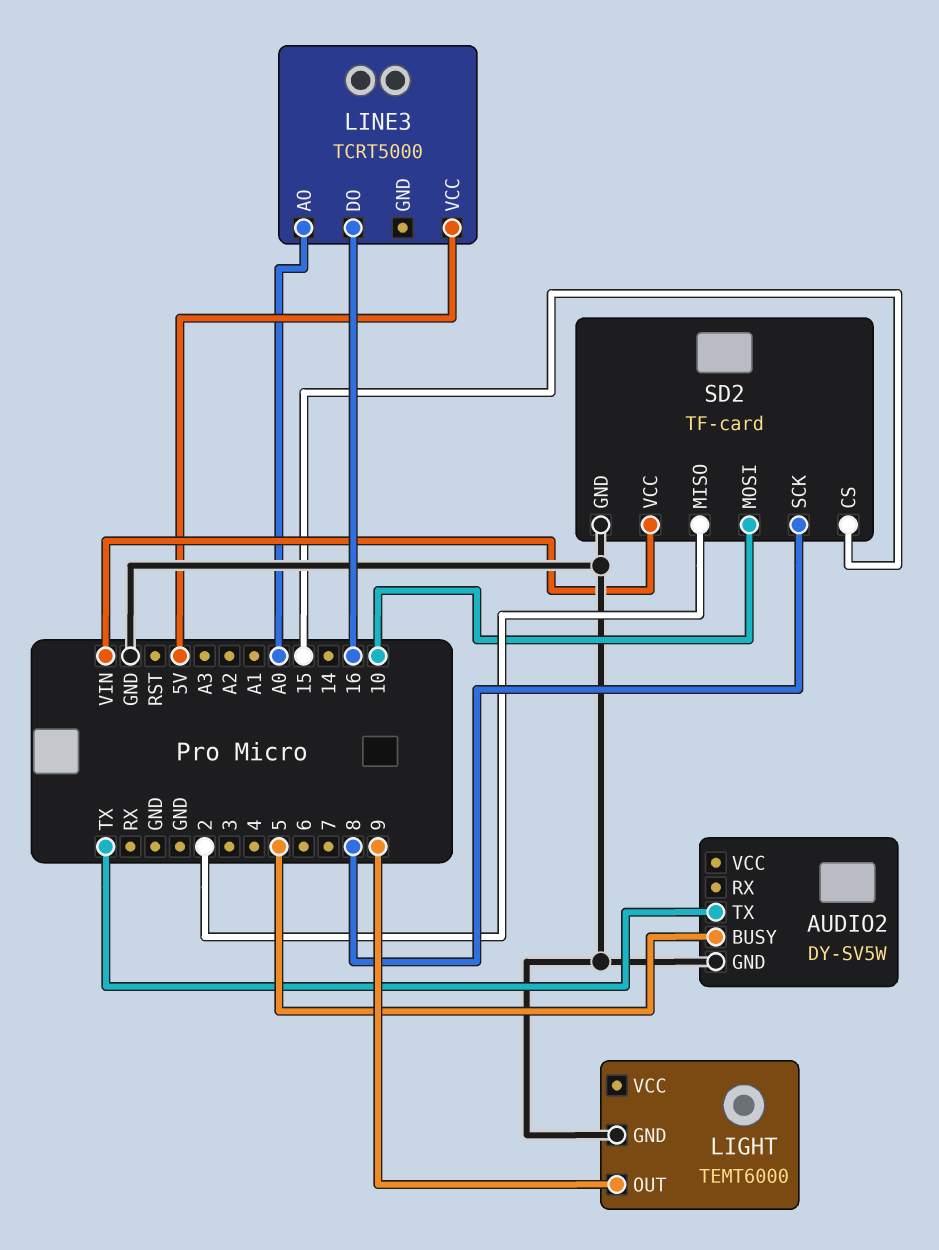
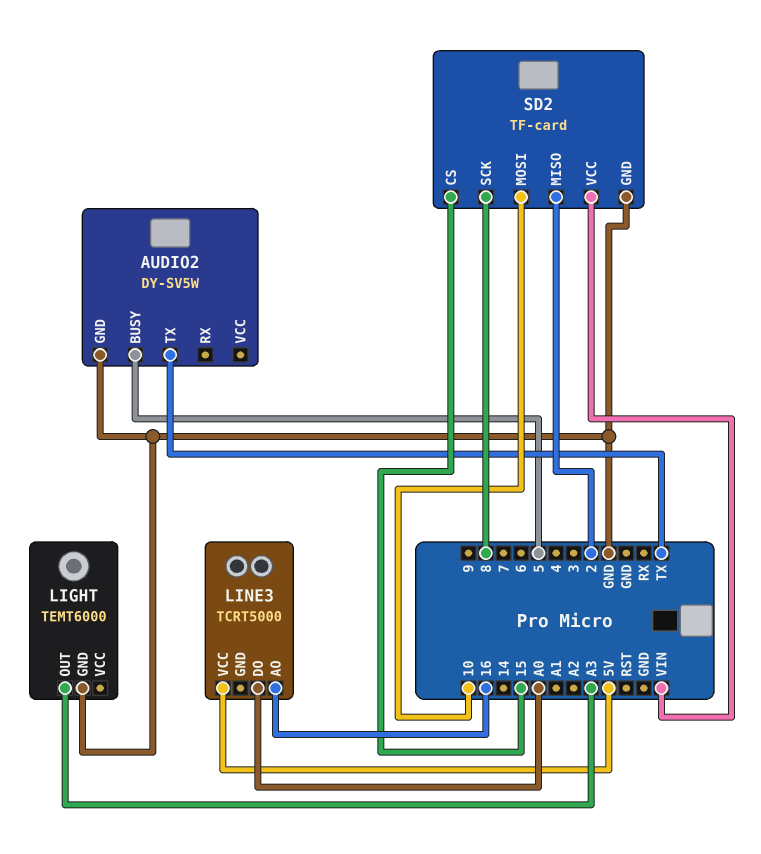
LIGHT pin OUT: 9 -> A3
LINE3 pin AO: A0 -> 16
LINE3 pin DO: 16 -> A0

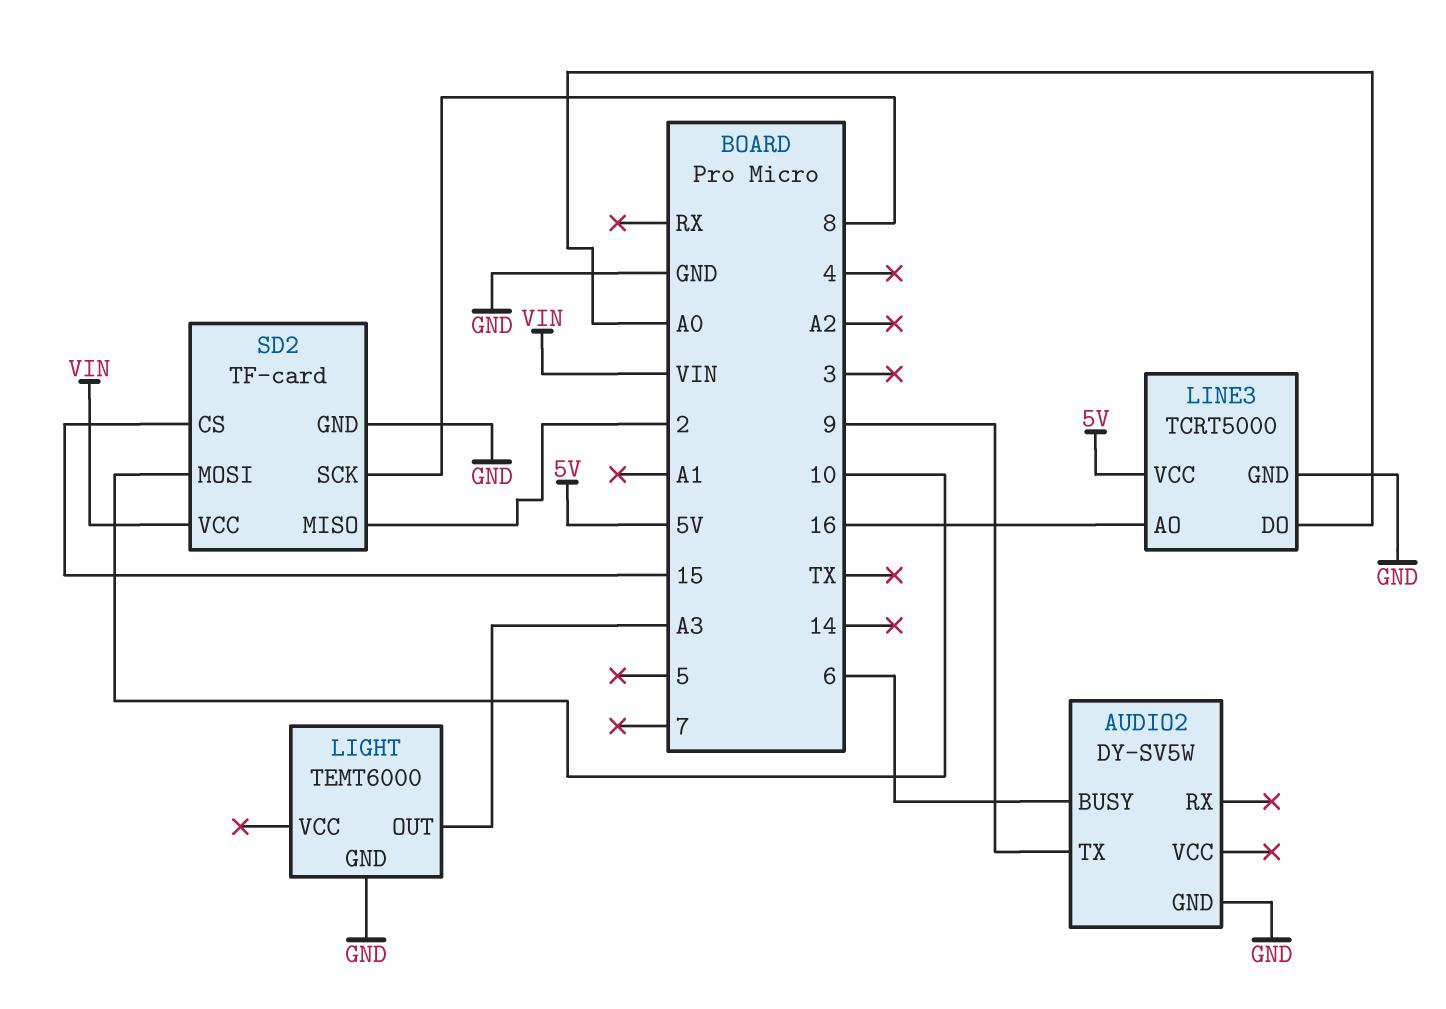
AUDIO2 pin BUSY: 5 -> 6
AUDIO2 pin TX: TX -> 9
LINE3 pin GND: none -> GND

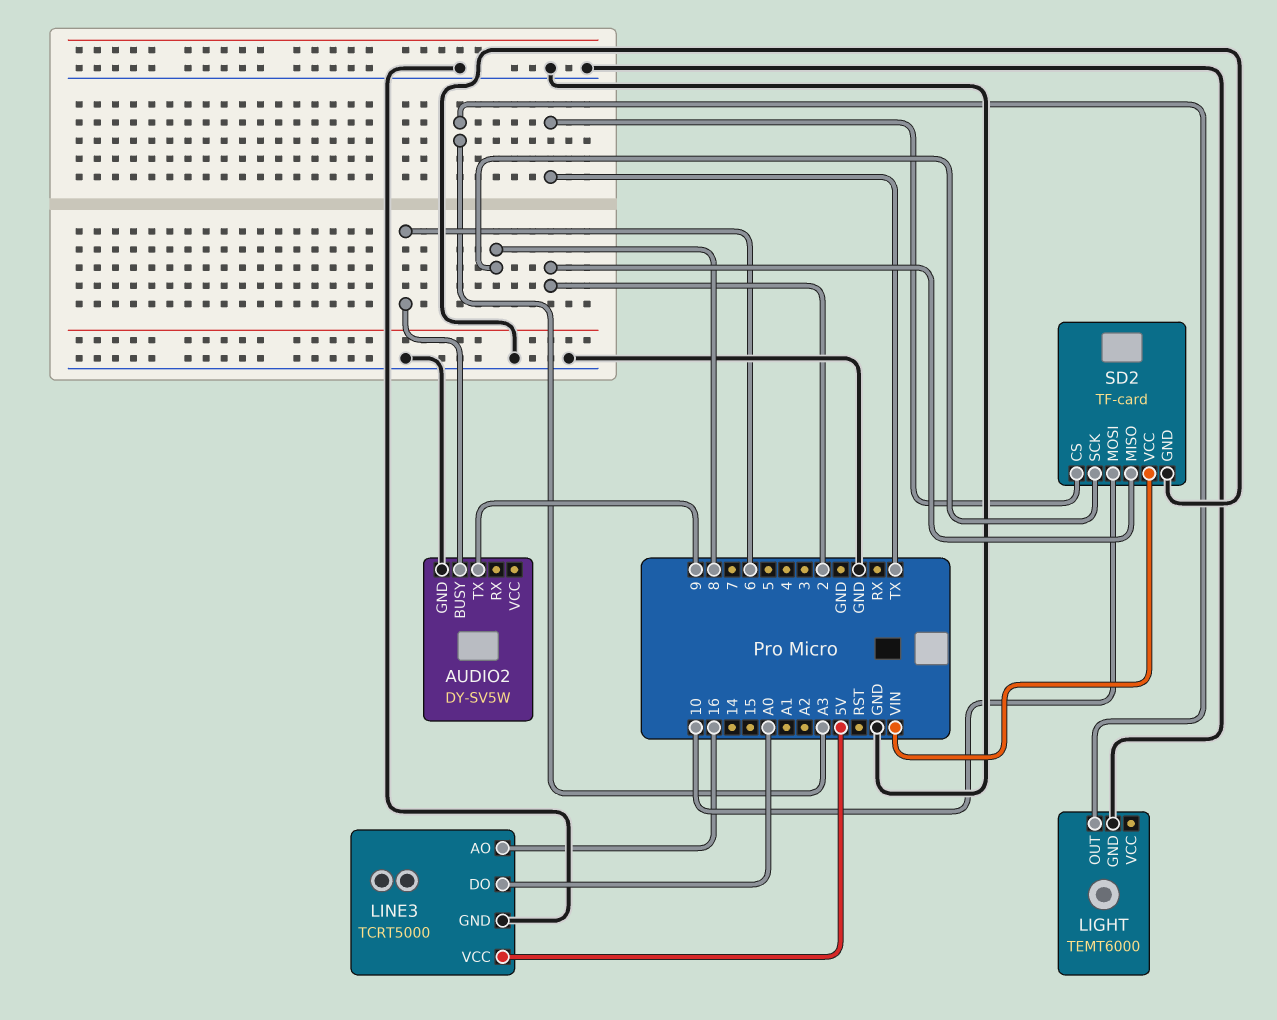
SD2 pin CS: 15 -> TX

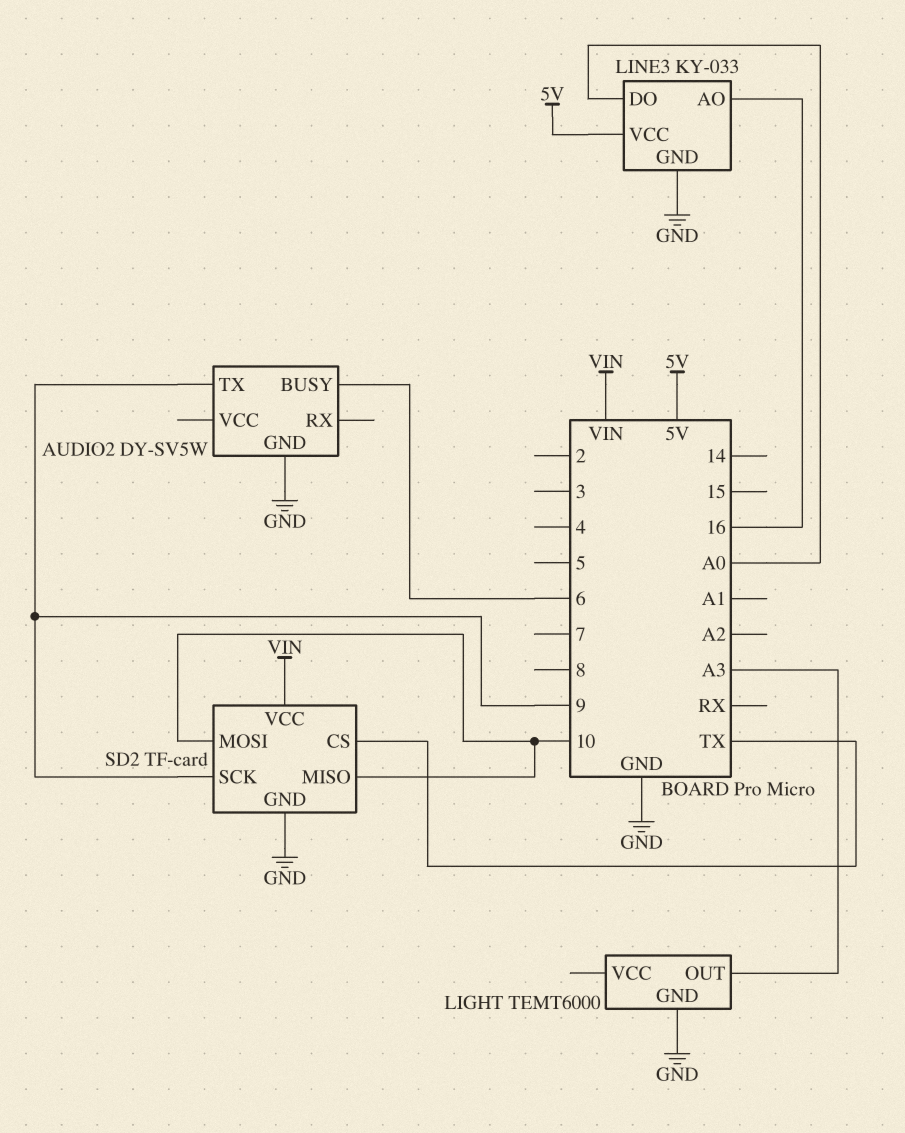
LINE3: TCRT5000 -> KY-033
SD2 pin MISO: 2 -> 10
SD2 pin SCK: 8 -> 9

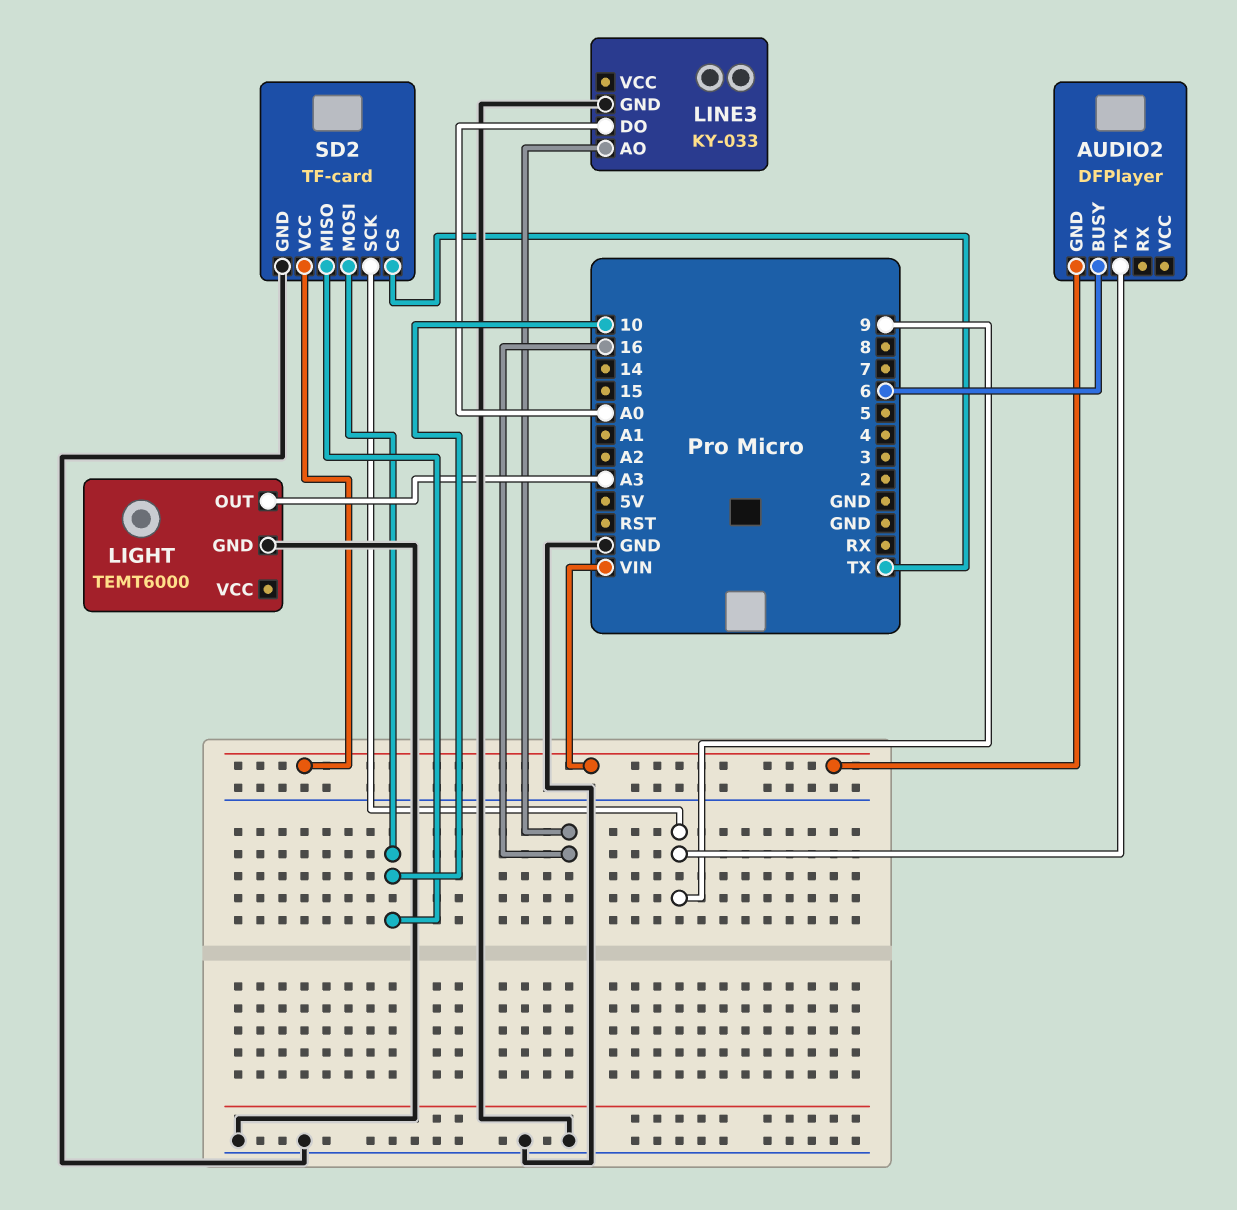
AUDIO2: DY-SV5W -> DFPlayer
AUDIO2 pin GND: GND -> VIN
LINE3 pin VCC: 5V -> none

